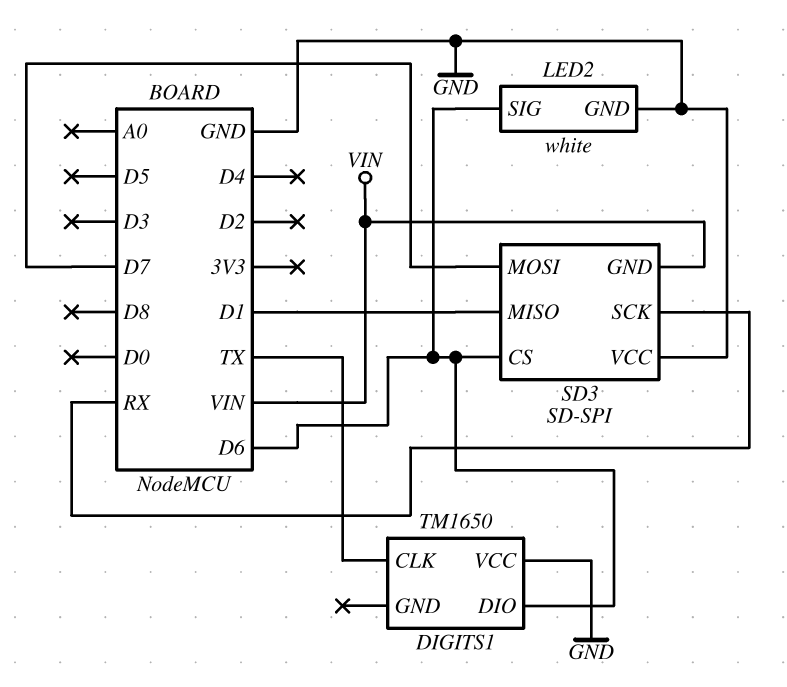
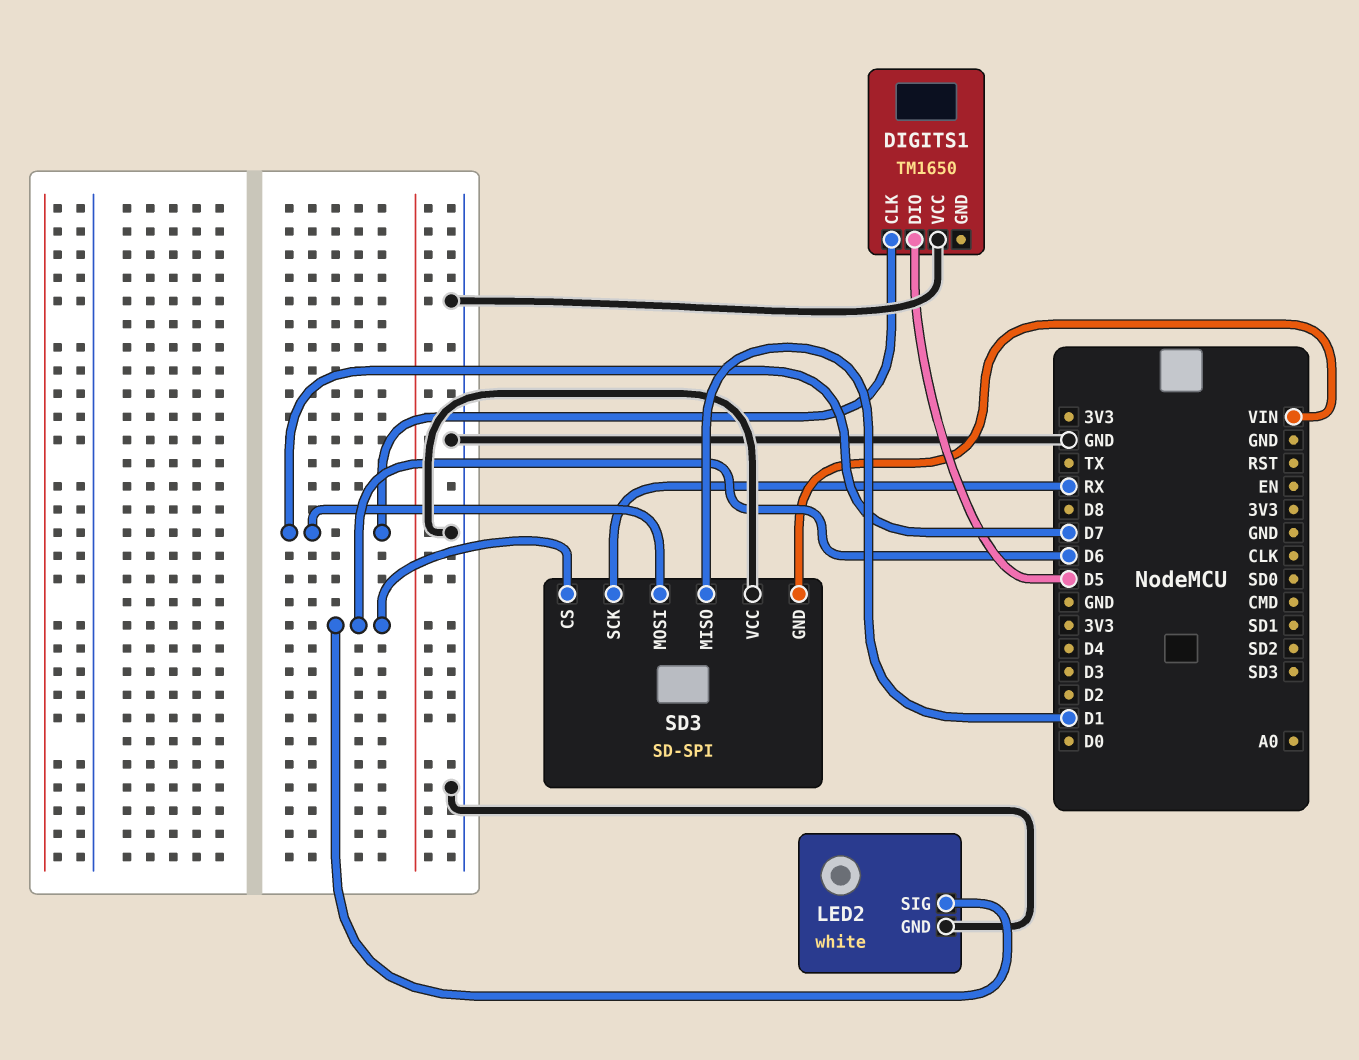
DIGITS1 pin CLK: TX -> D7
DIGITS1 pin DIO: D6 -> D5

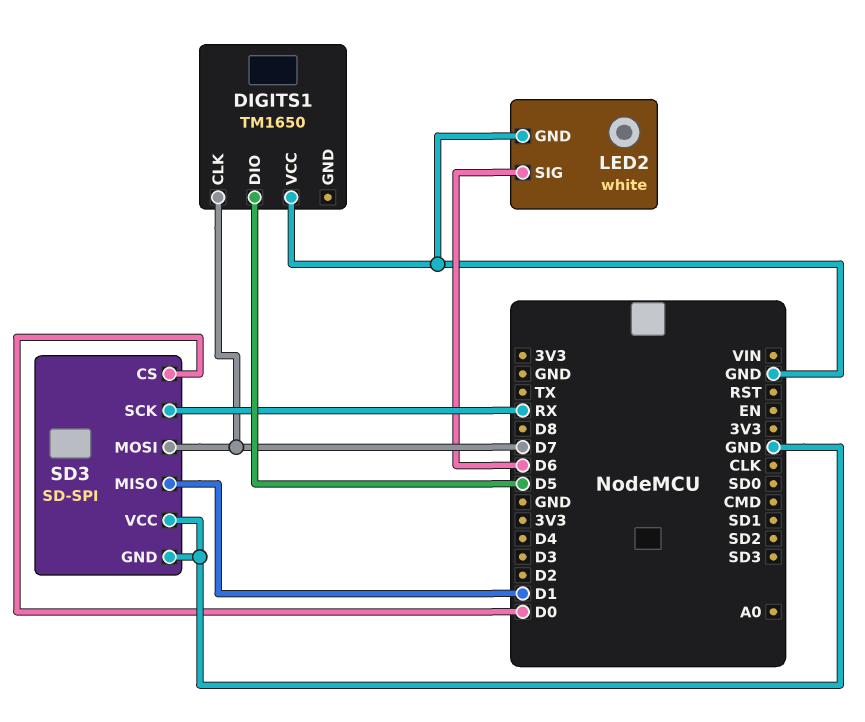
SD3 pin CS: D6 -> D0
SD3 pin GND: VIN -> GND

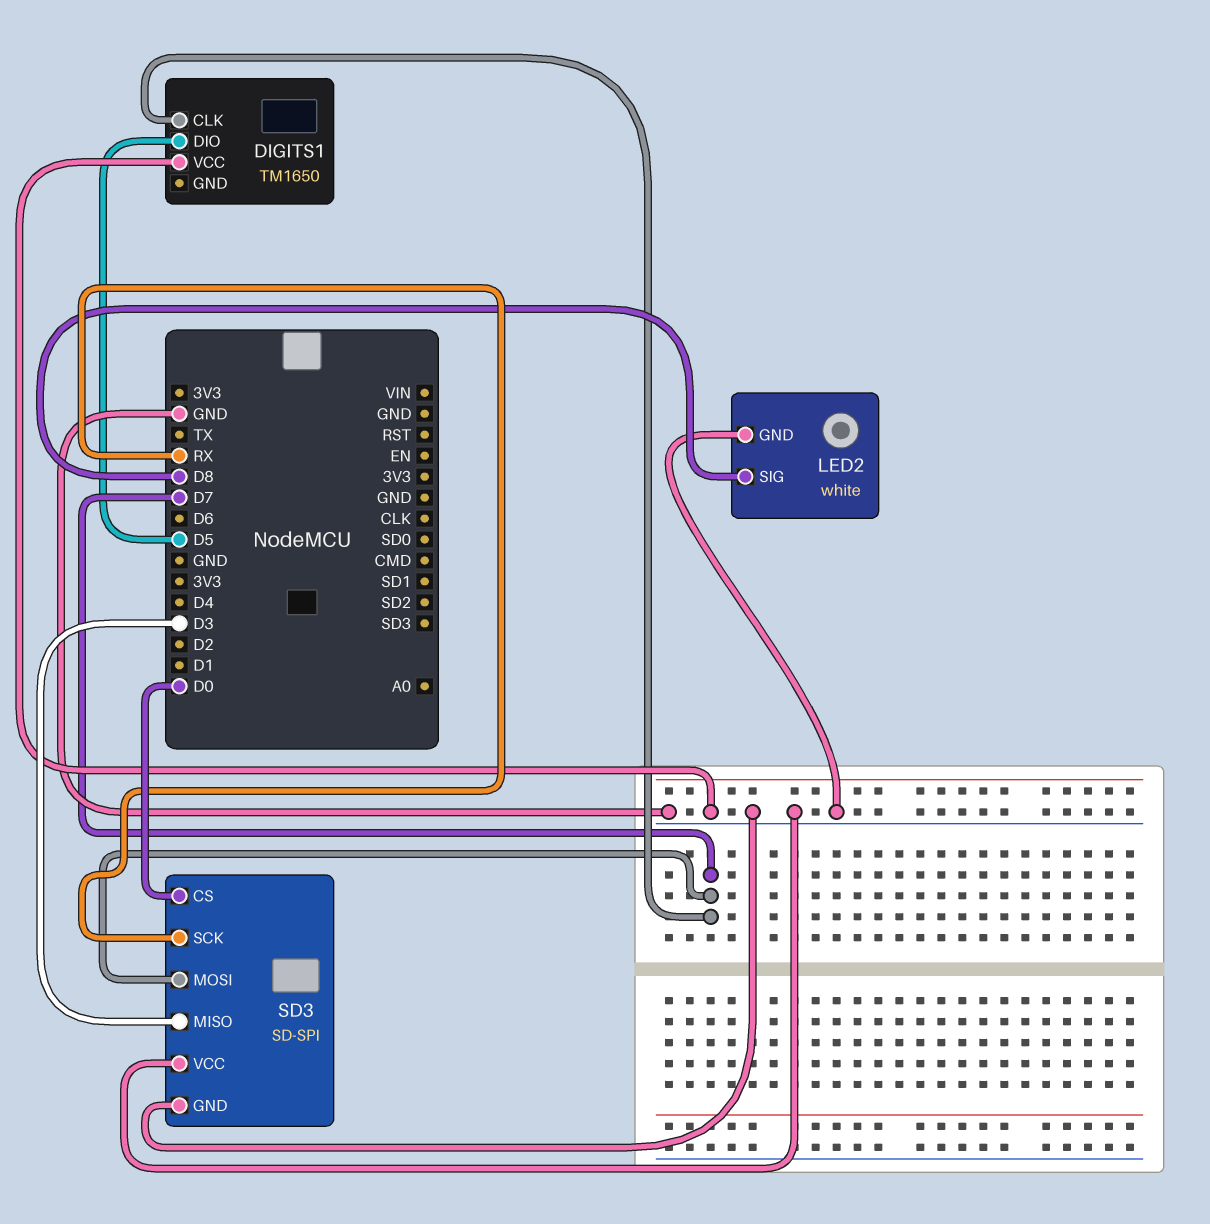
LED2 pin SIG: D6 -> D8
SD3 pin MISO: D1 -> D3

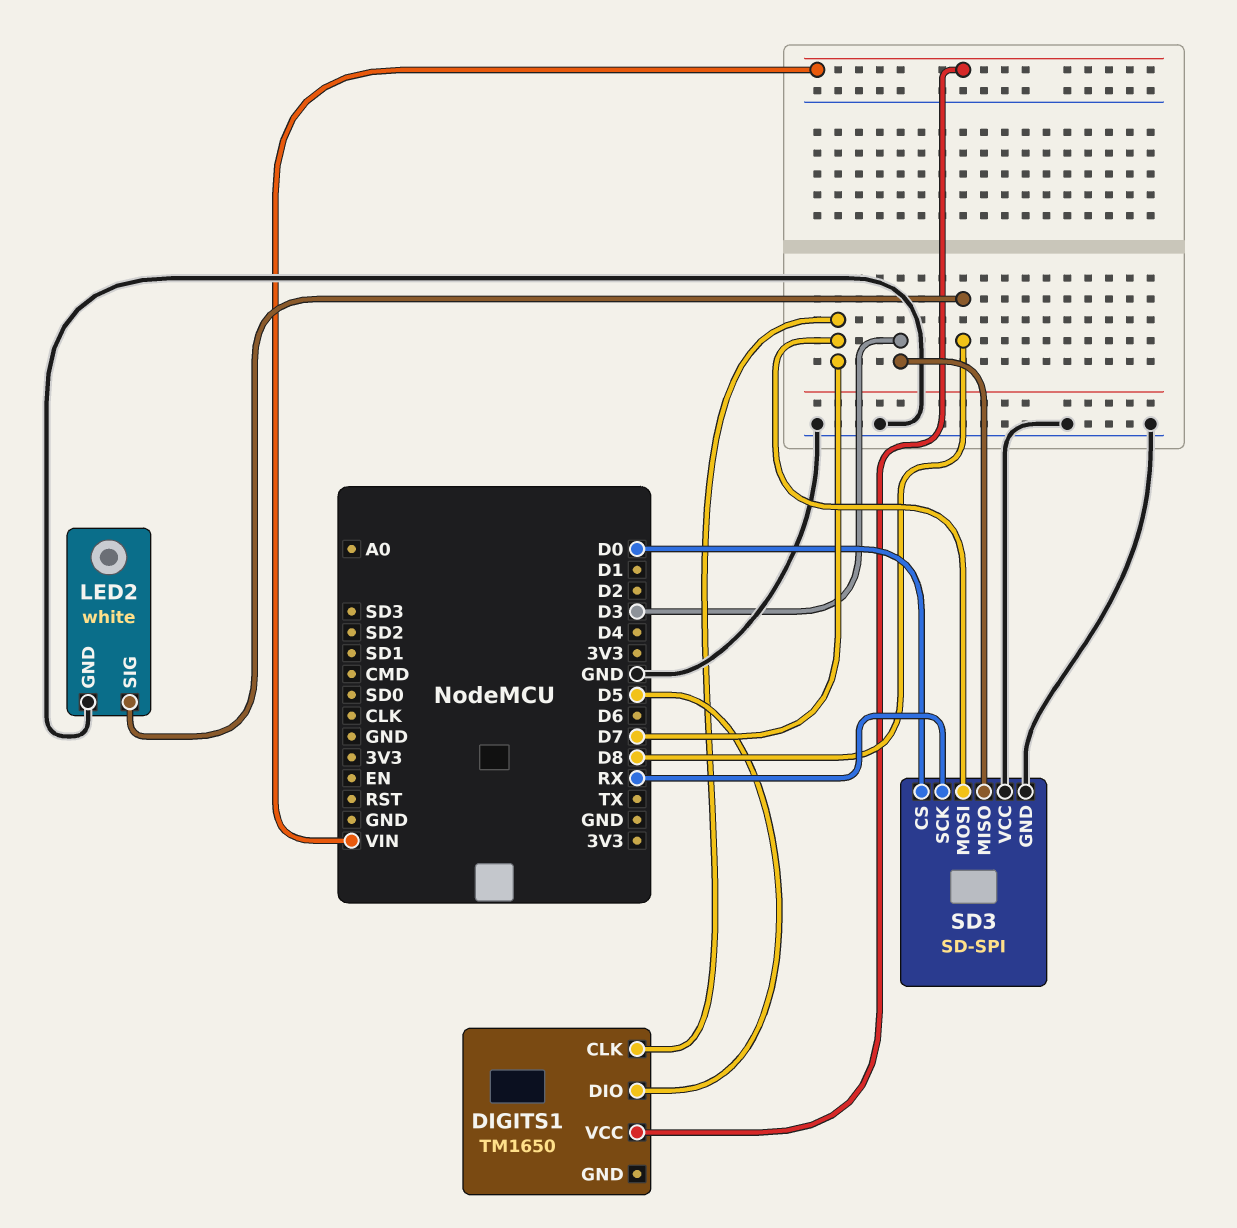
DIGITS1 pin VCC: GND -> VIN

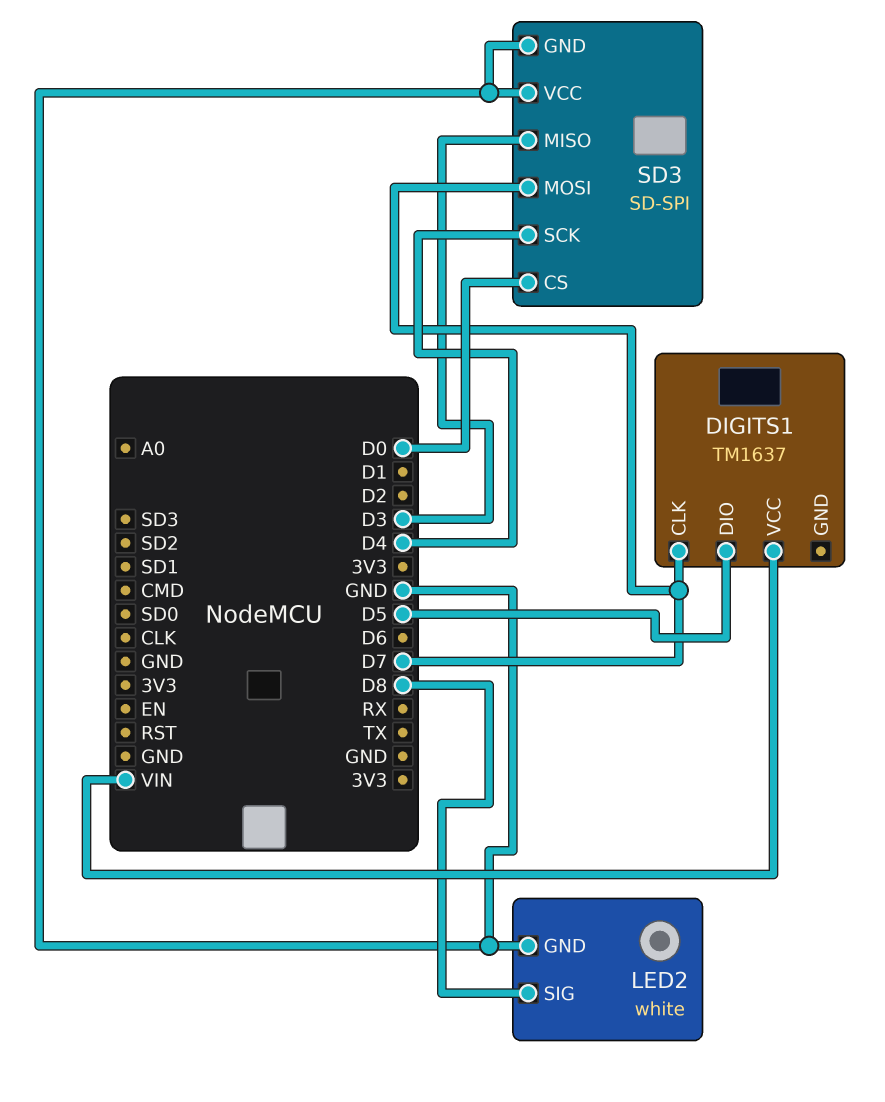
DIGITS1: TM1650 -> TM1637
SD3 pin SCK: RX -> D4

